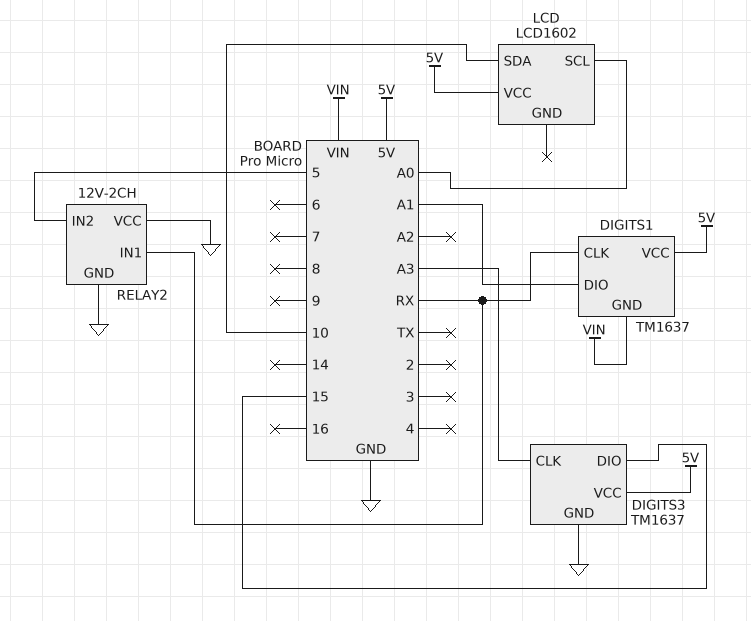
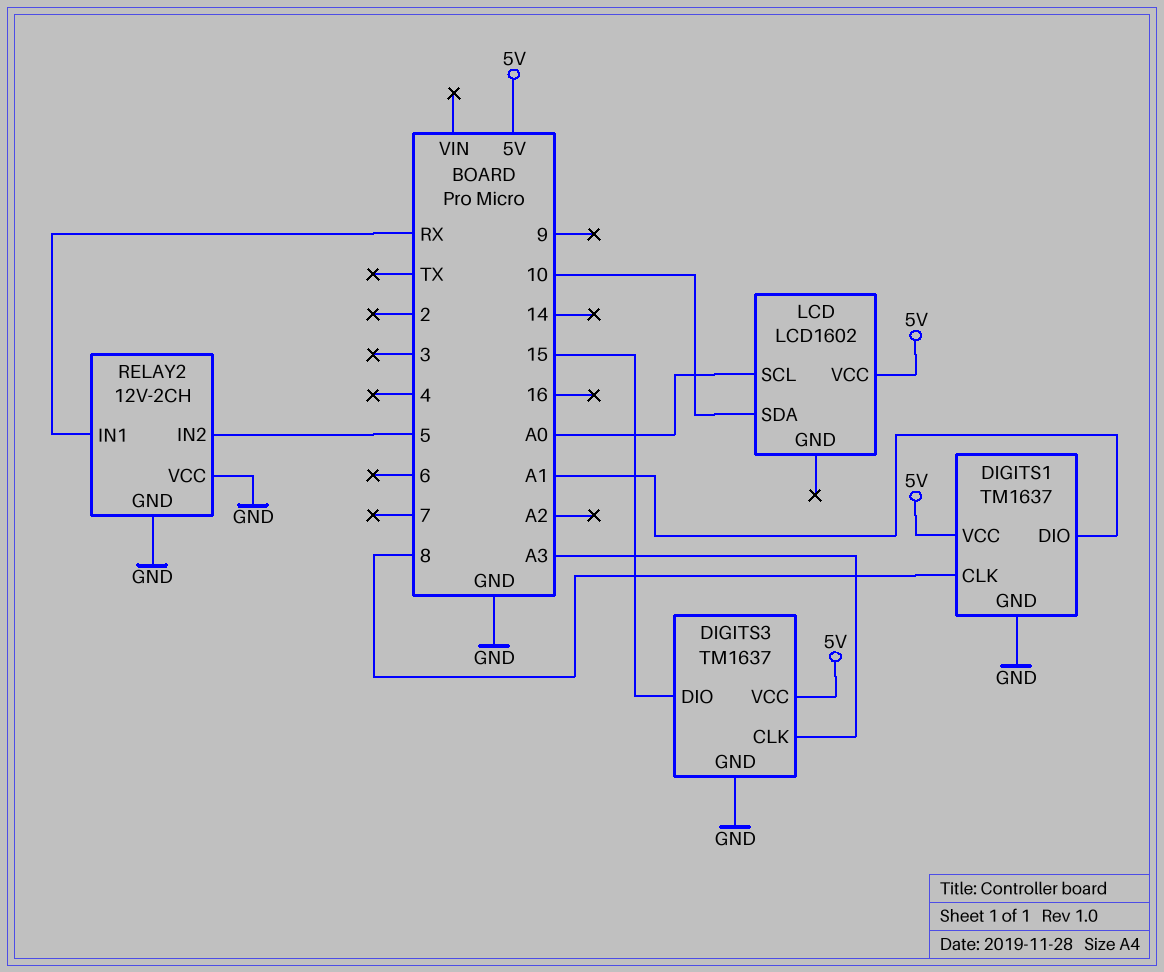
DIGITS1 pin CLK: RX -> 8
DIGITS1 pin GND: VIN -> GND

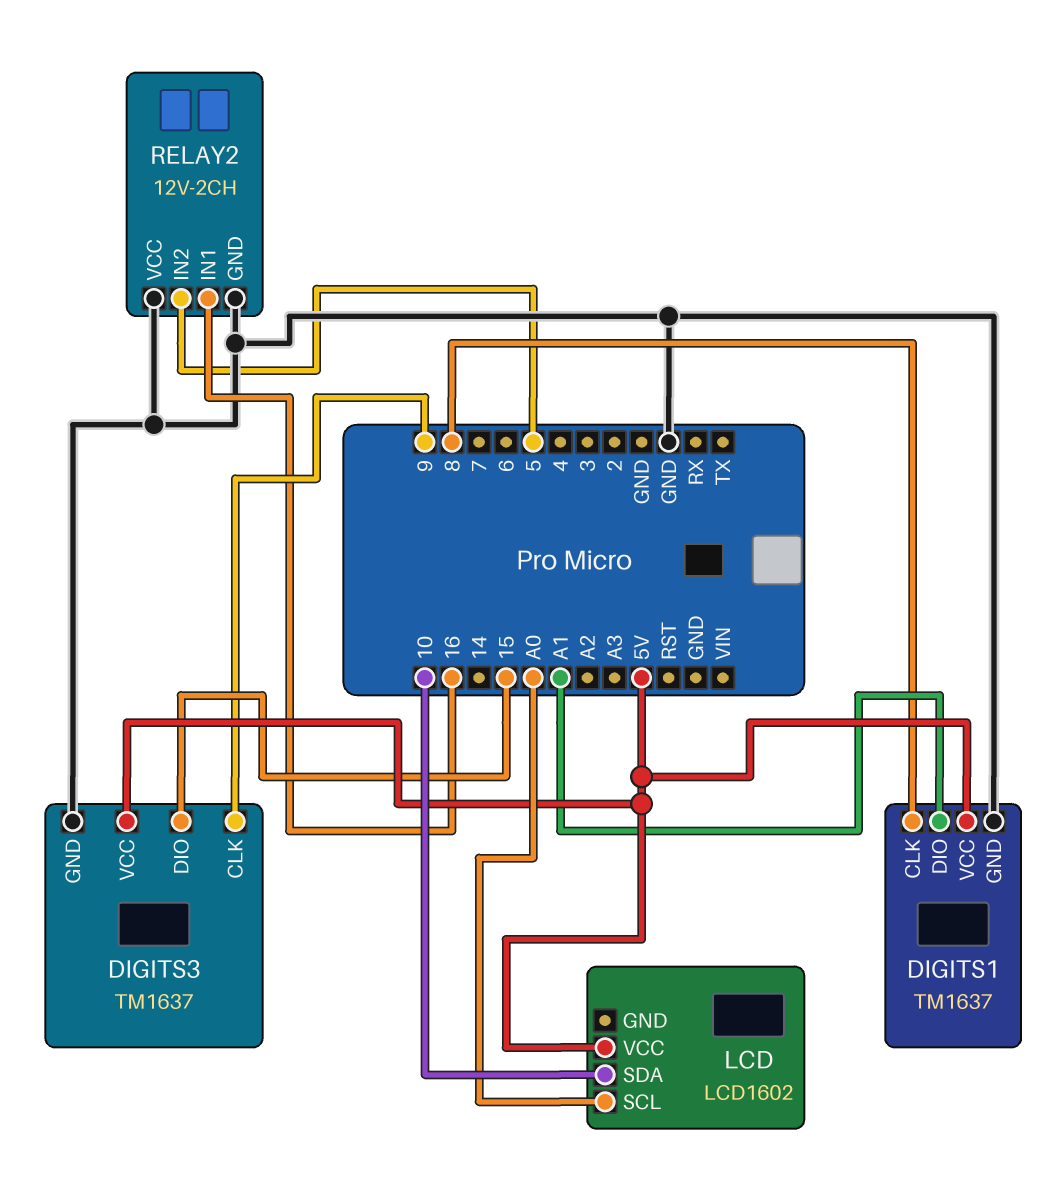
DIGITS3 pin CLK: A3 -> 9
RELAY2 pin IN1: RX -> 16

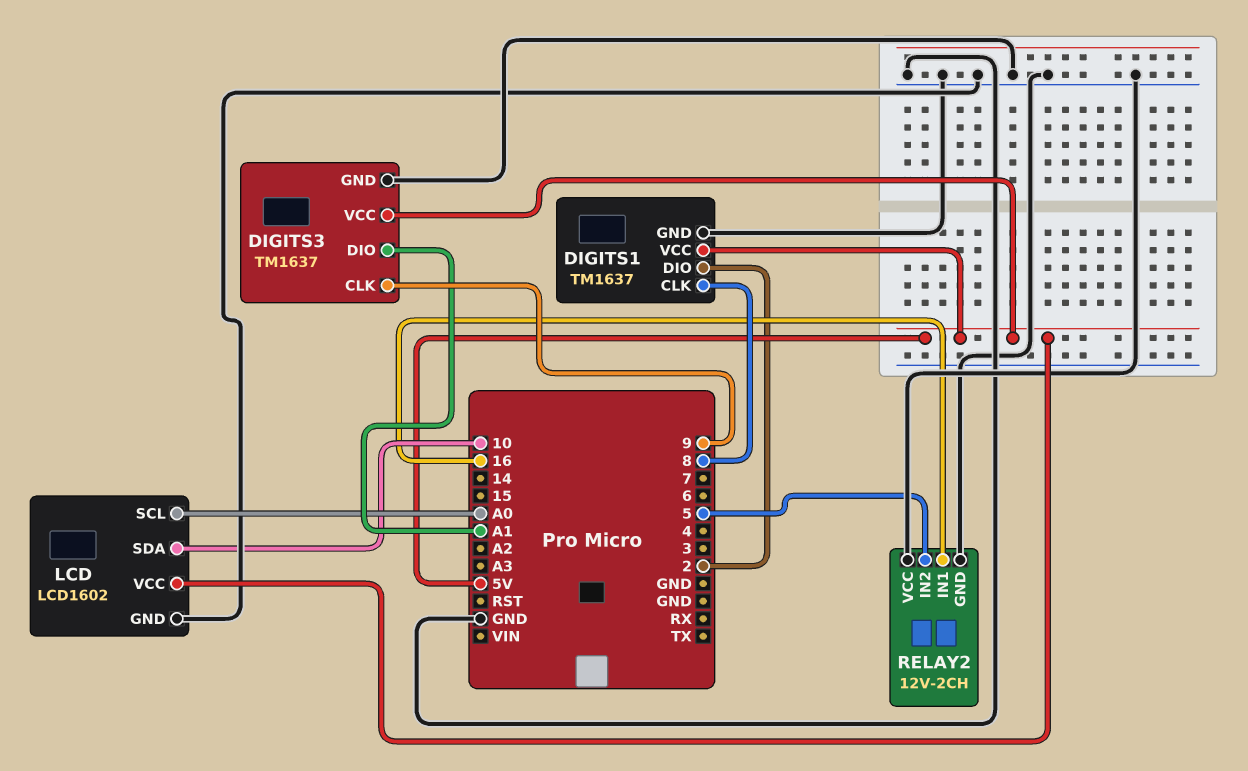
DIGITS1 pin DIO: A1 -> 2
DIGITS3 pin DIO: 15 -> A1
LCD pin GND: none -> GND

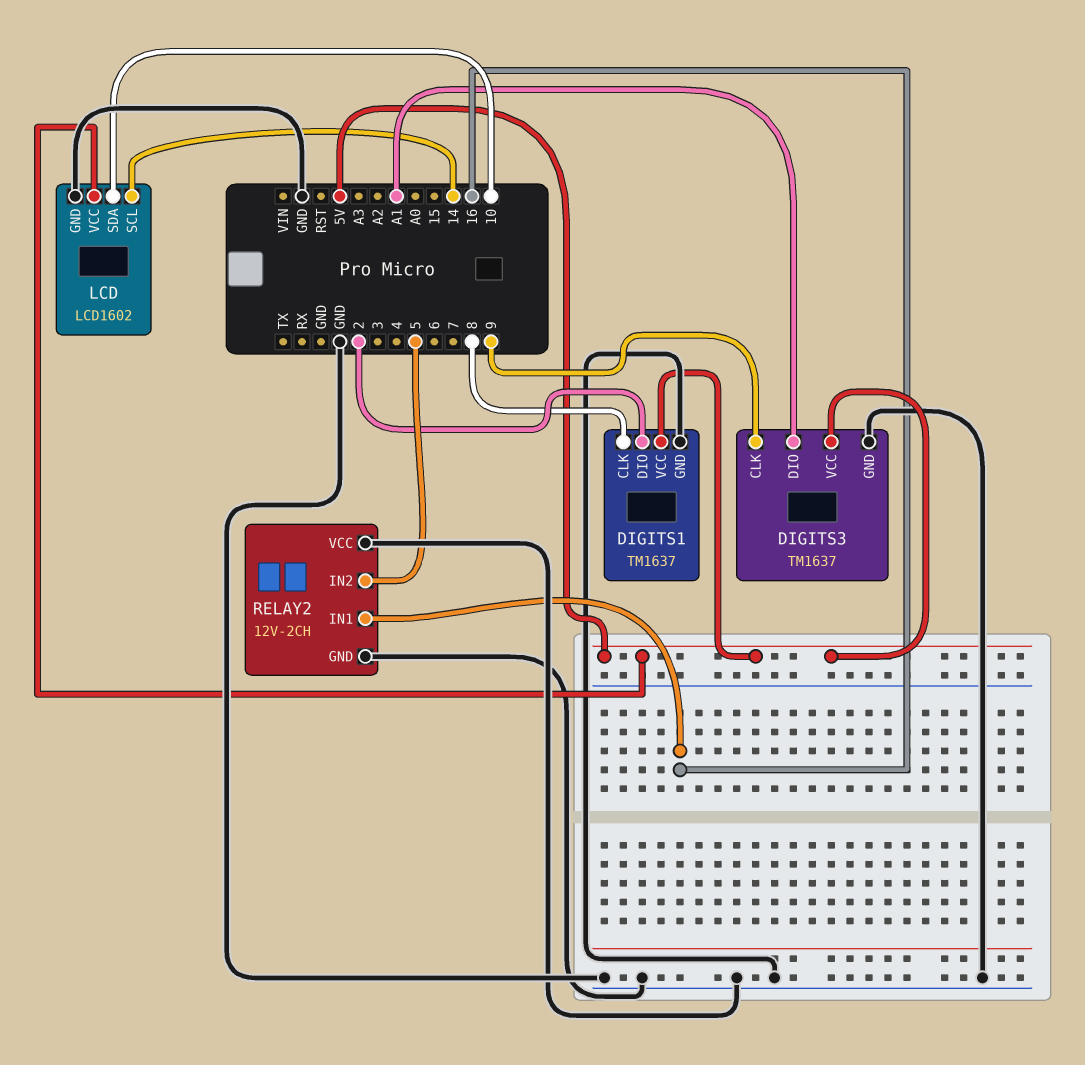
LCD pin SCL: A0 -> 14

